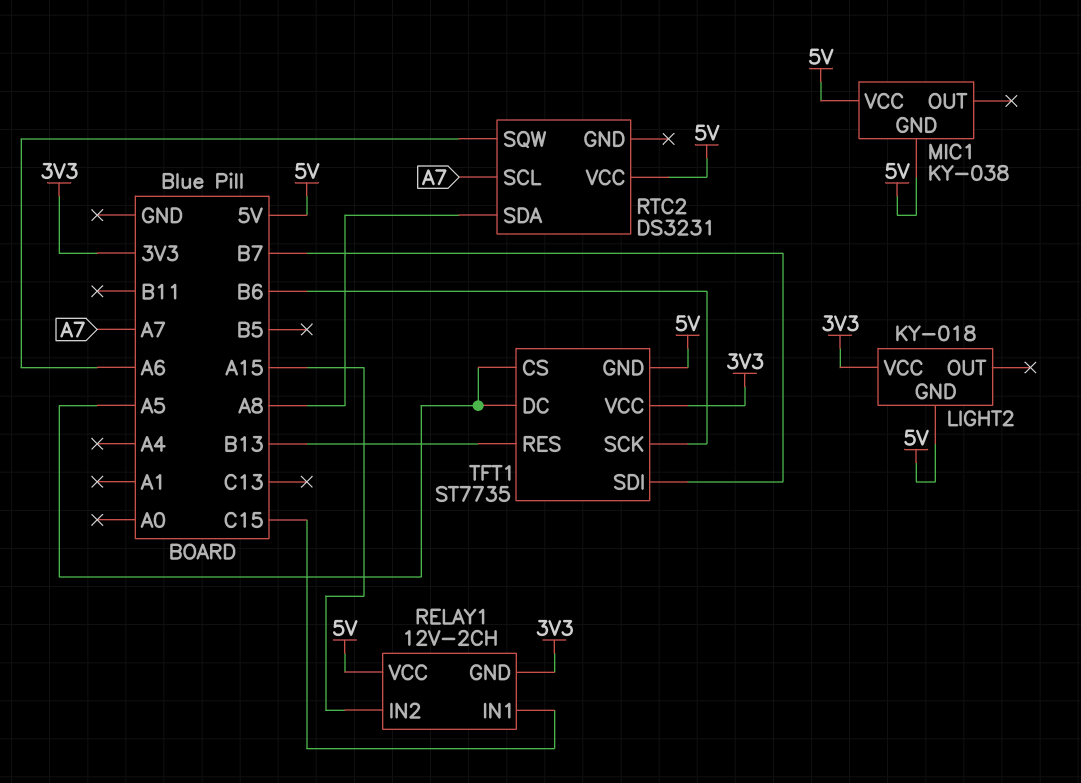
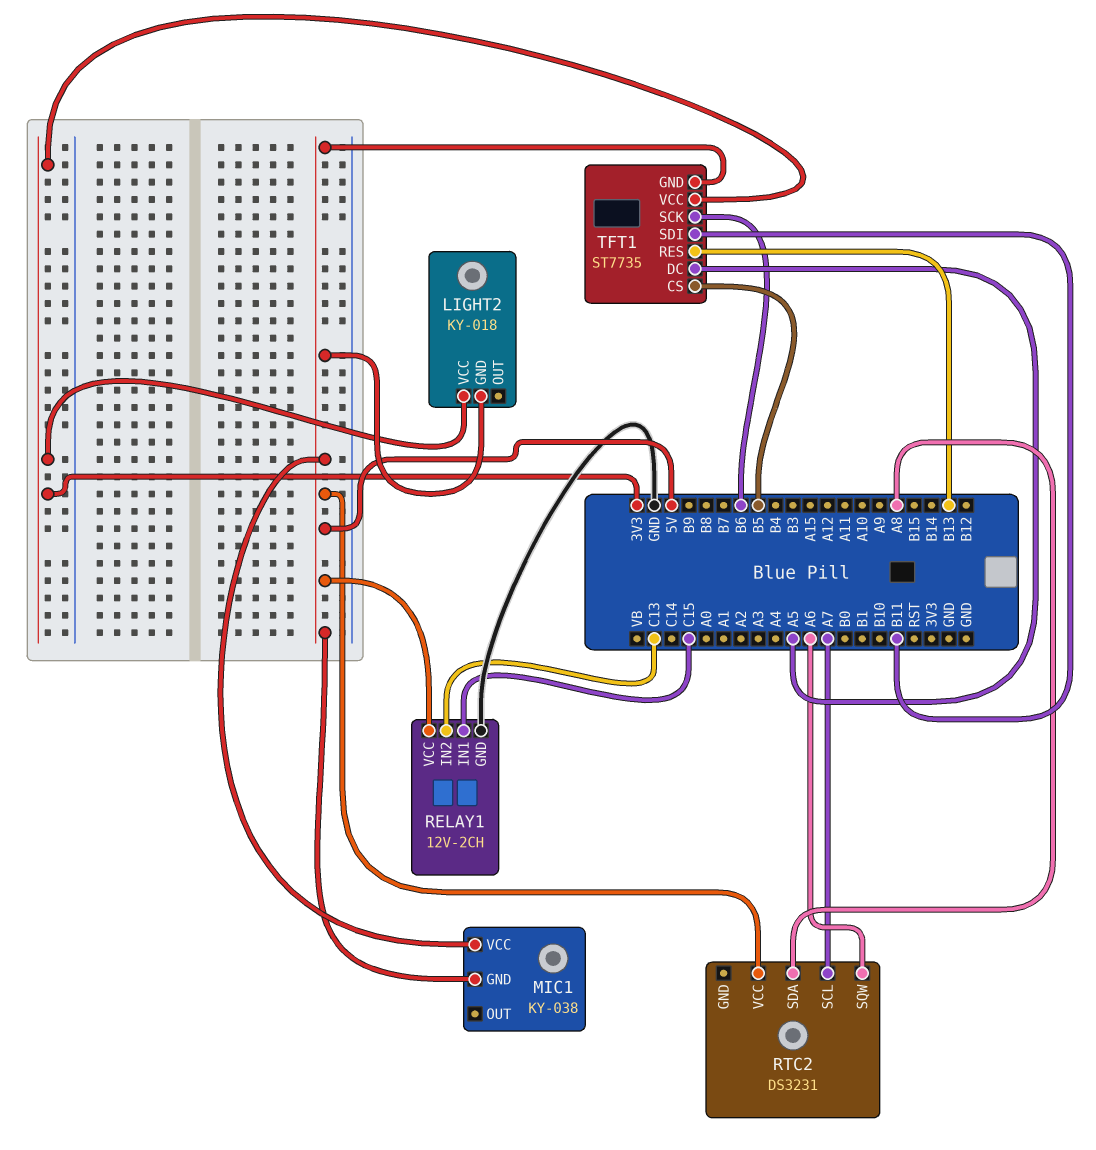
RELAY1 pin GND: 3V3 -> GND
RELAY1 pin IN2: A15 -> C13
TFT1 pin CS: A5 -> B5
TFT1 pin SDI: B7 -> B11

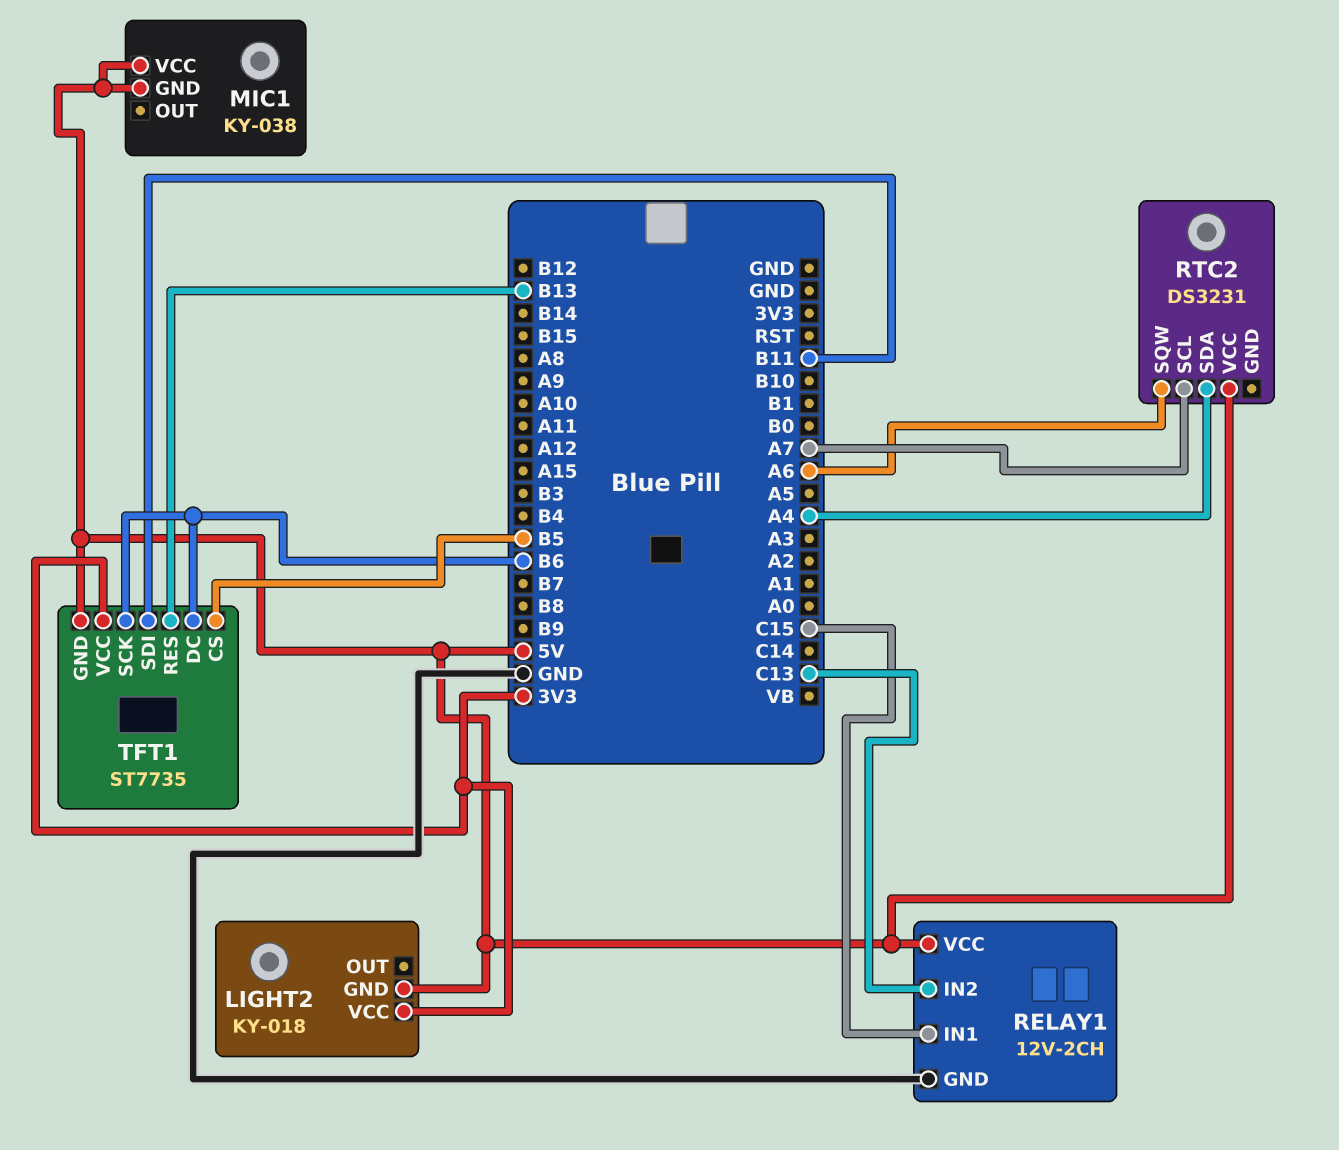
RTC2 pin SDA: A8 -> A4
TFT1 pin DC: A5 -> B6

